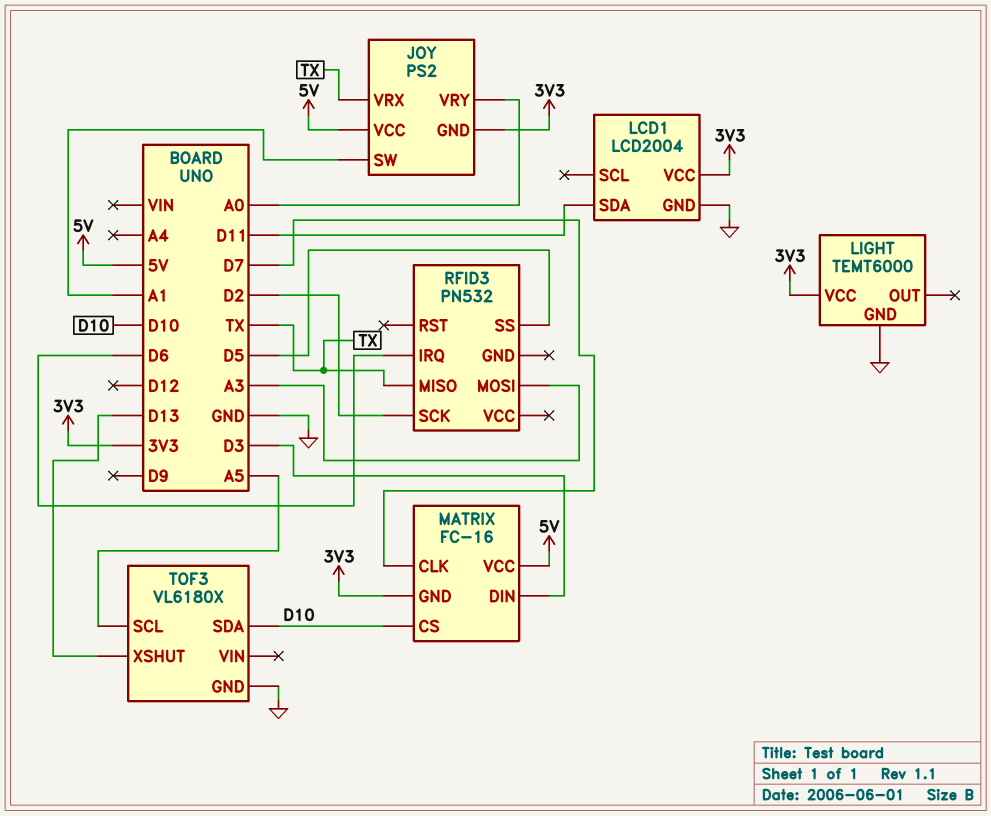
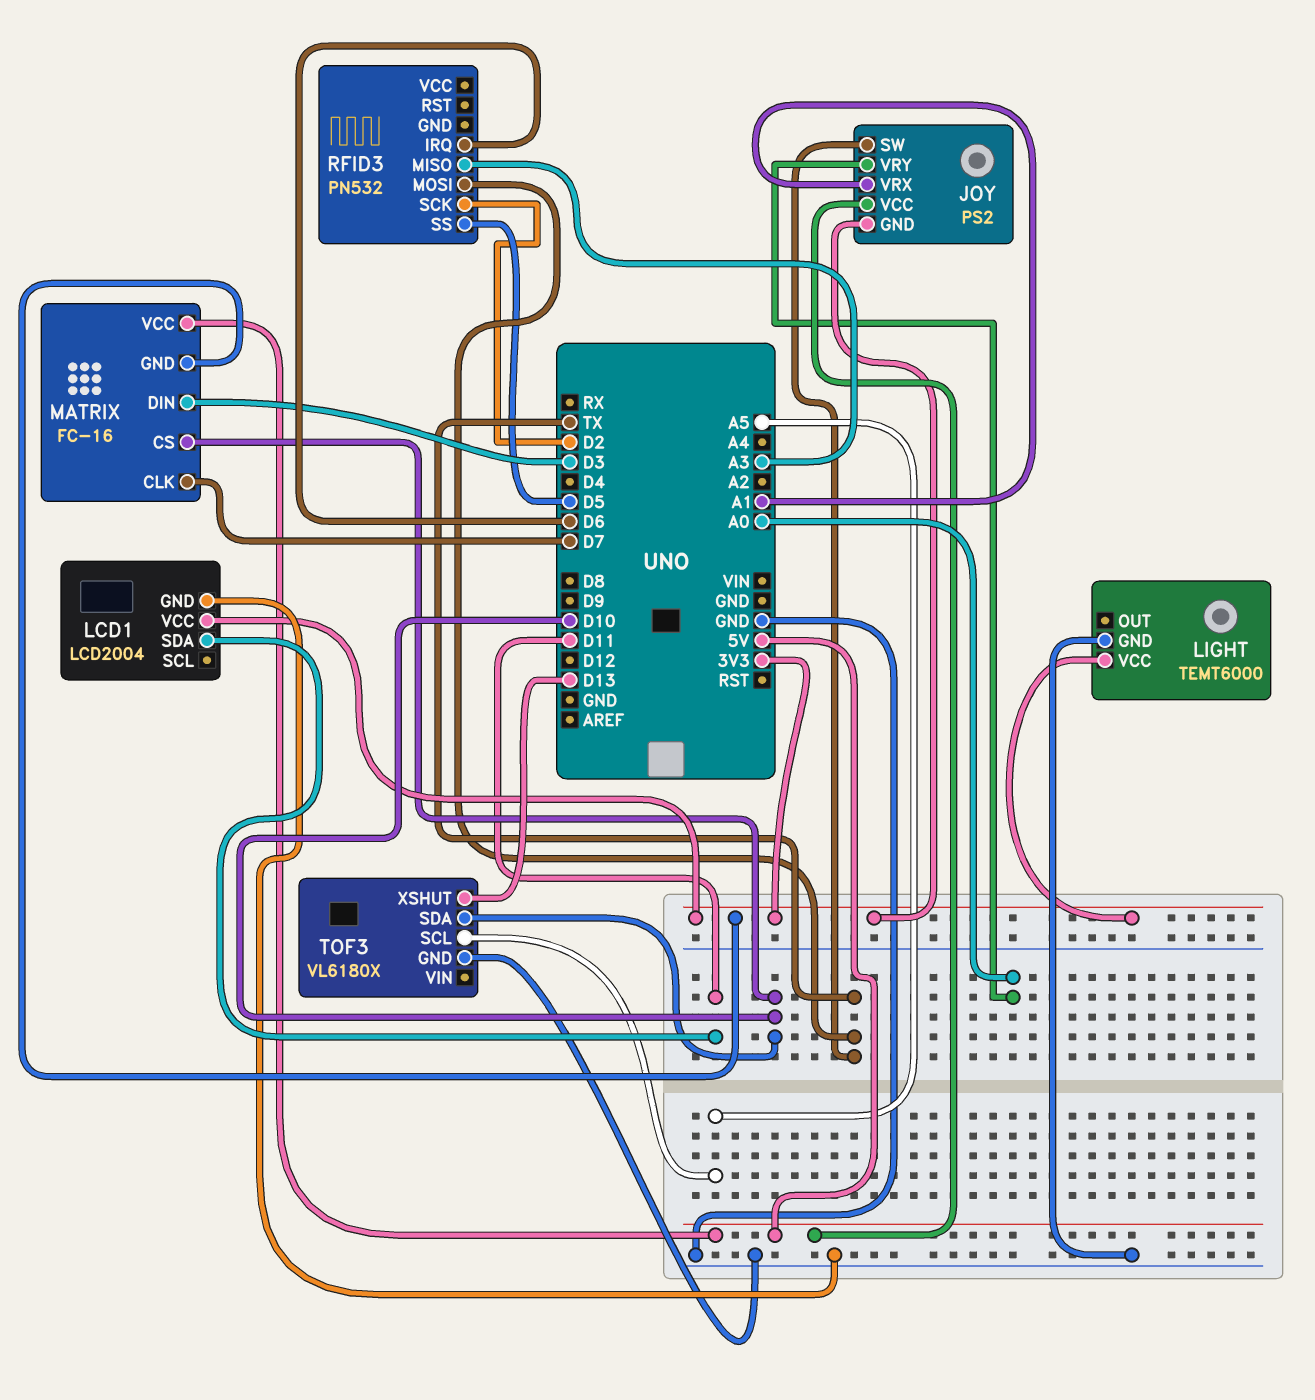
JOY pin SW: A1 -> TX
JOY pin VRX: TX -> A1
RFID3 pin MISO: TX -> A3
RFID3 pin MOSI: A3 -> TX

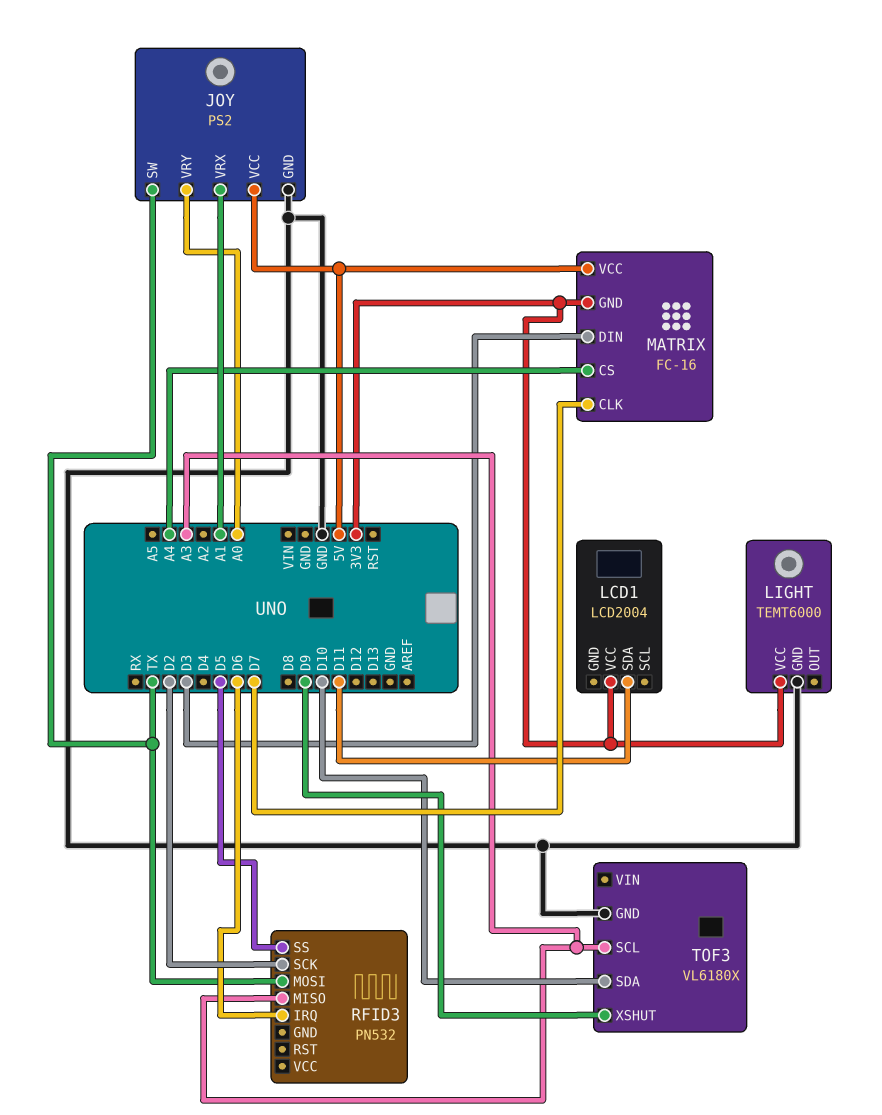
JOY pin GND: 3V3 -> GND
LCD1 pin GND: GND -> none
MATRIX pin CS: D10 -> A4
TOF3 pin SCL: A5 -> A3
TOF3 pin XSHUT: D13 -> D9

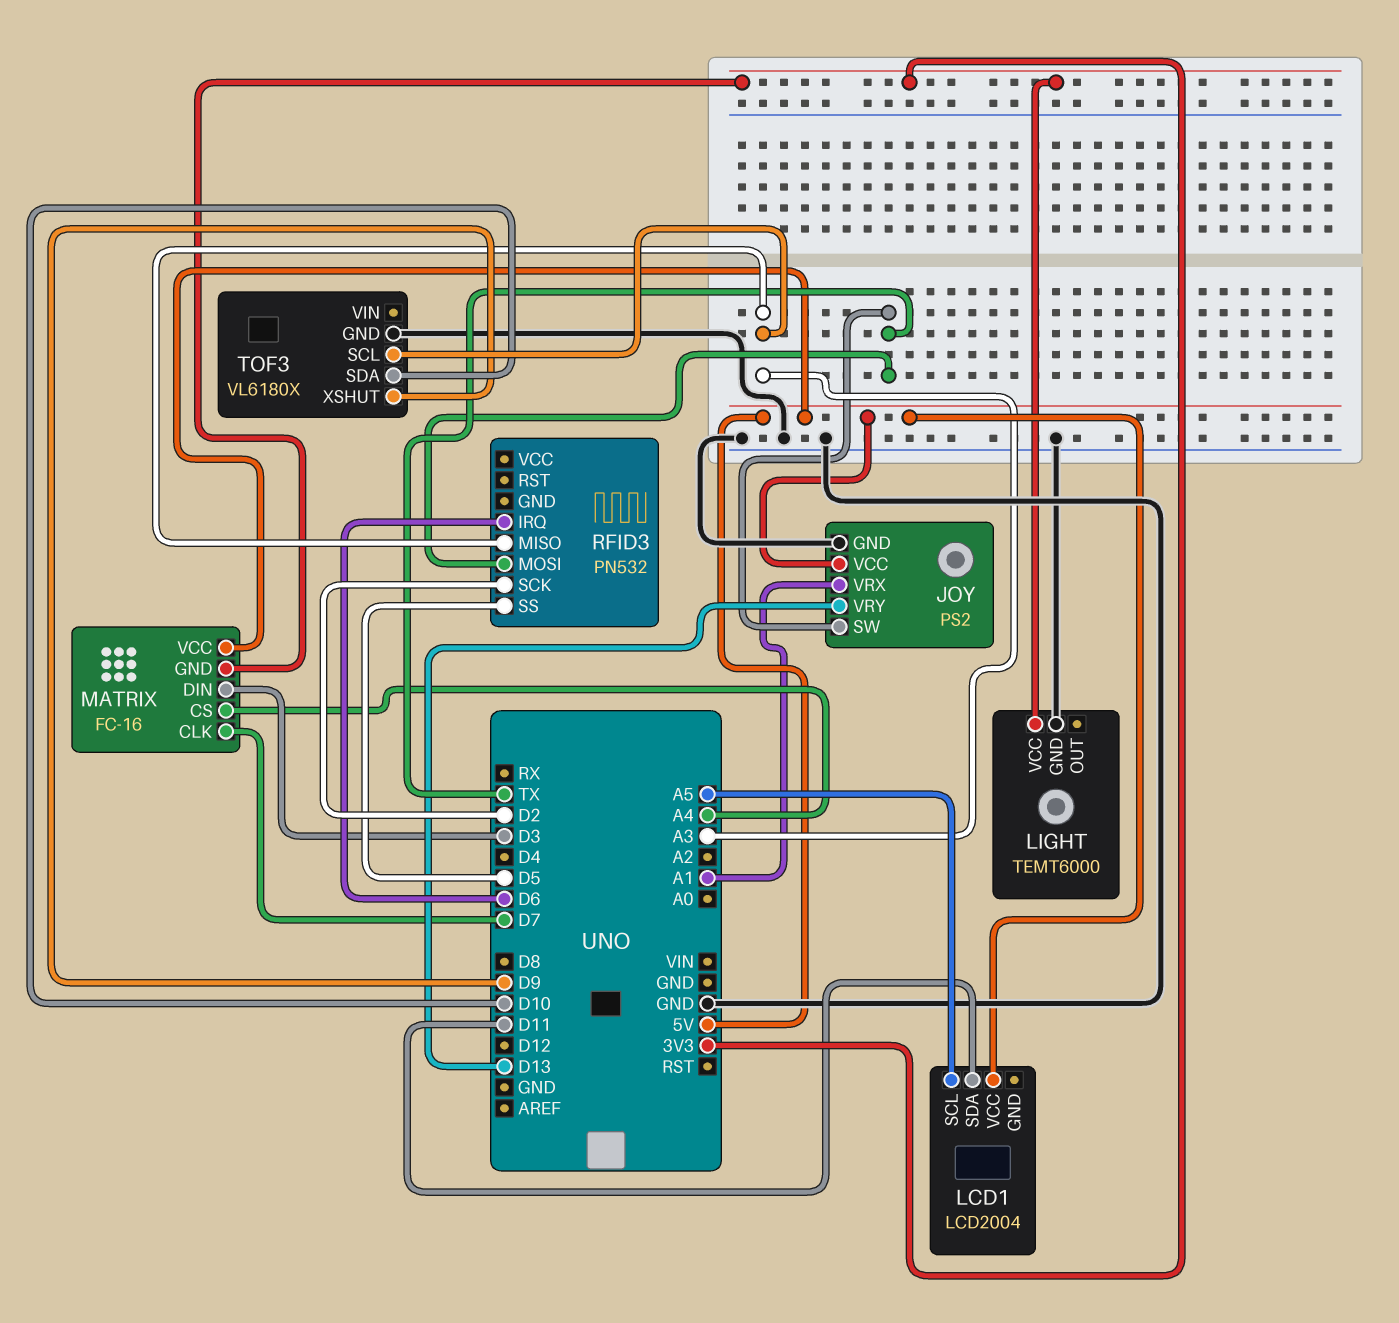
JOY pin VRY: A0 -> D13
LCD1 pin SCL: none -> A5
LCD1 pin VCC: 3V3 -> 5V

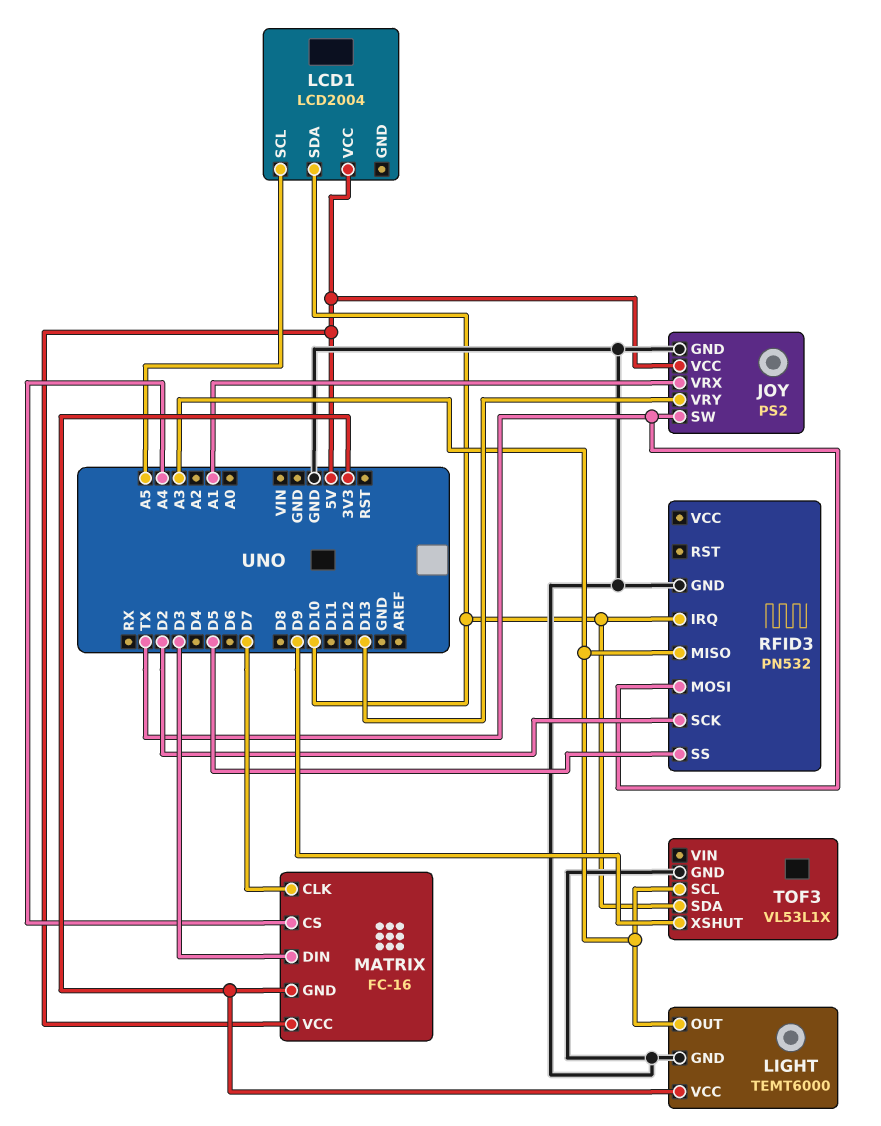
LCD1 pin SDA: D11 -> D10
LIGHT pin OUT: none -> A3
RFID3 pin GND: none -> GND
RFID3 pin IRQ: D6 -> D10
TOF3: VL6180X -> VL53L1X

